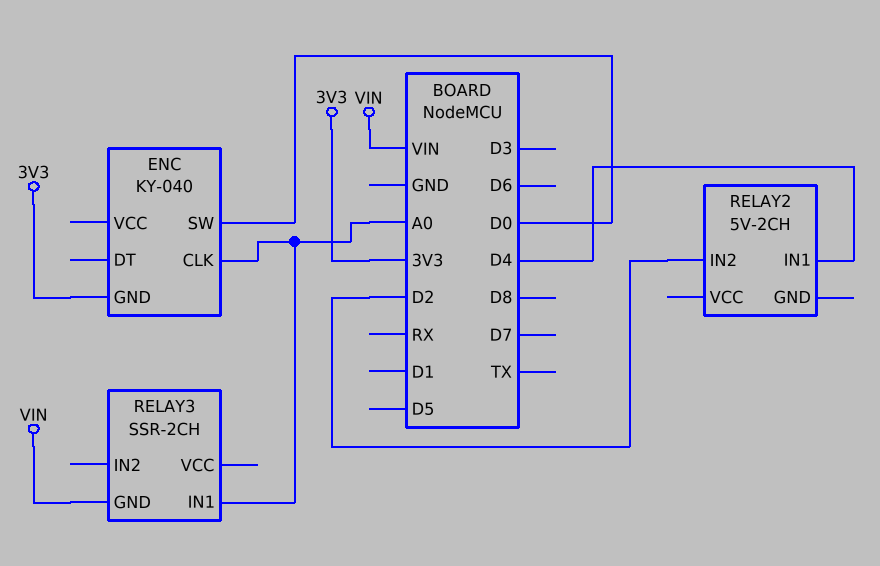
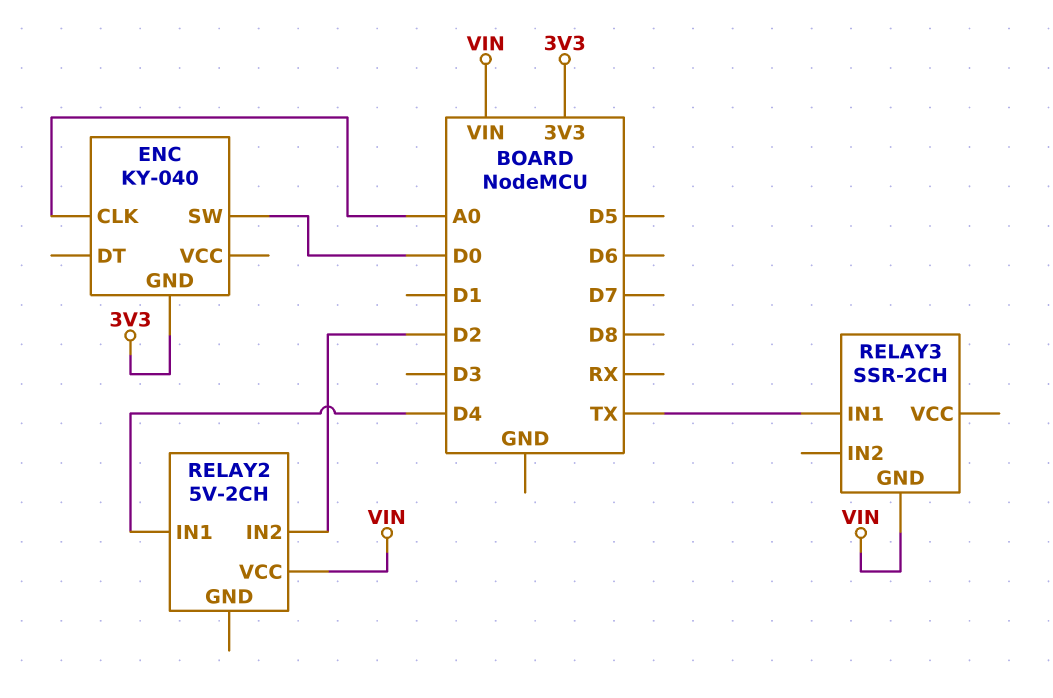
RELAY2 pin VCC: none -> VIN
RELAY3 pin IN1: A0 -> TX

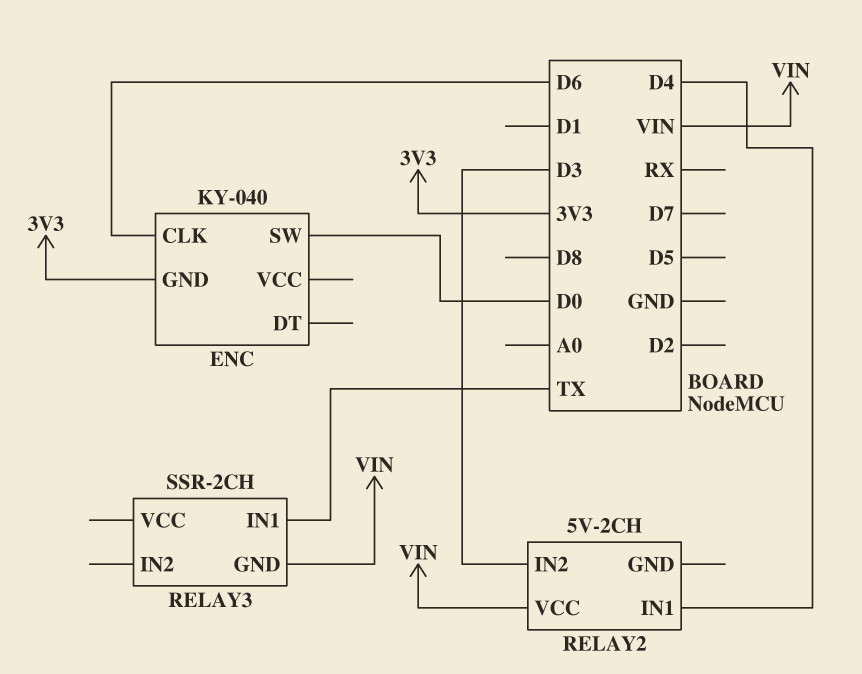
ENC pin CLK: A0 -> D6
RELAY2 pin IN2: D2 -> D3

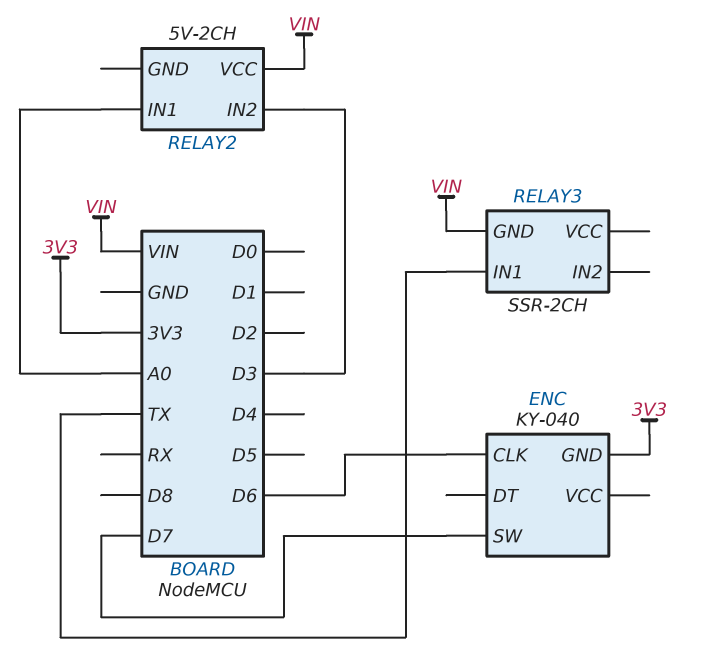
ENC pin SW: D0 -> D7
RELAY2 pin IN1: D4 -> A0

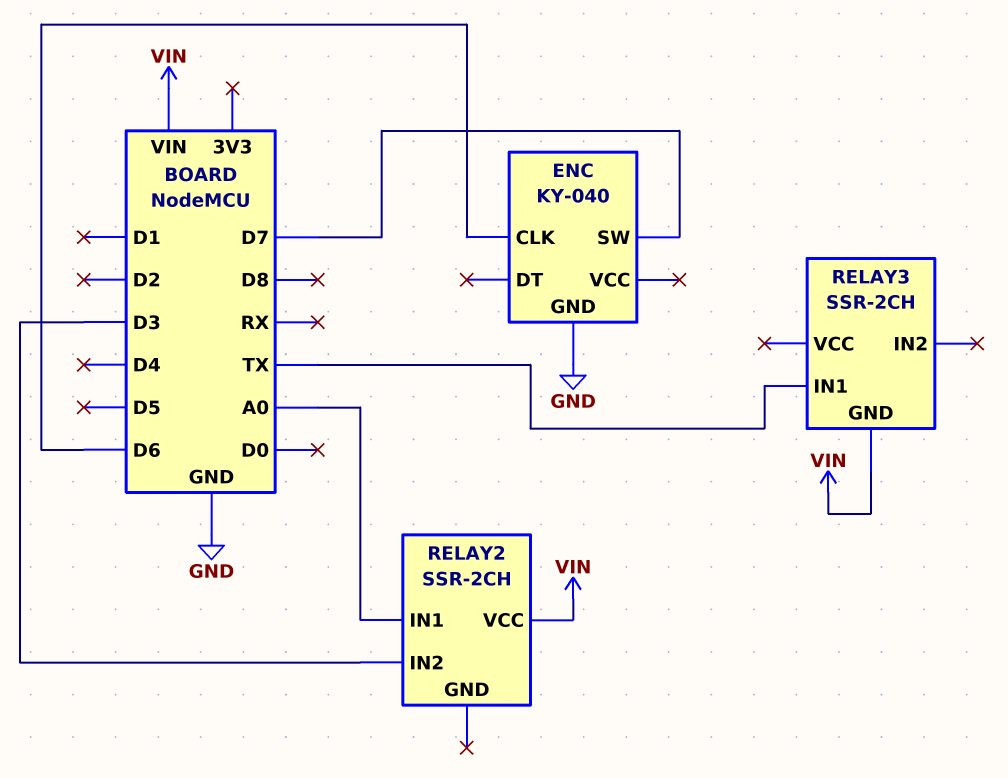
ENC pin GND: 3V3 -> GND
RELAY2: 5V-2CH -> SSR-2CH

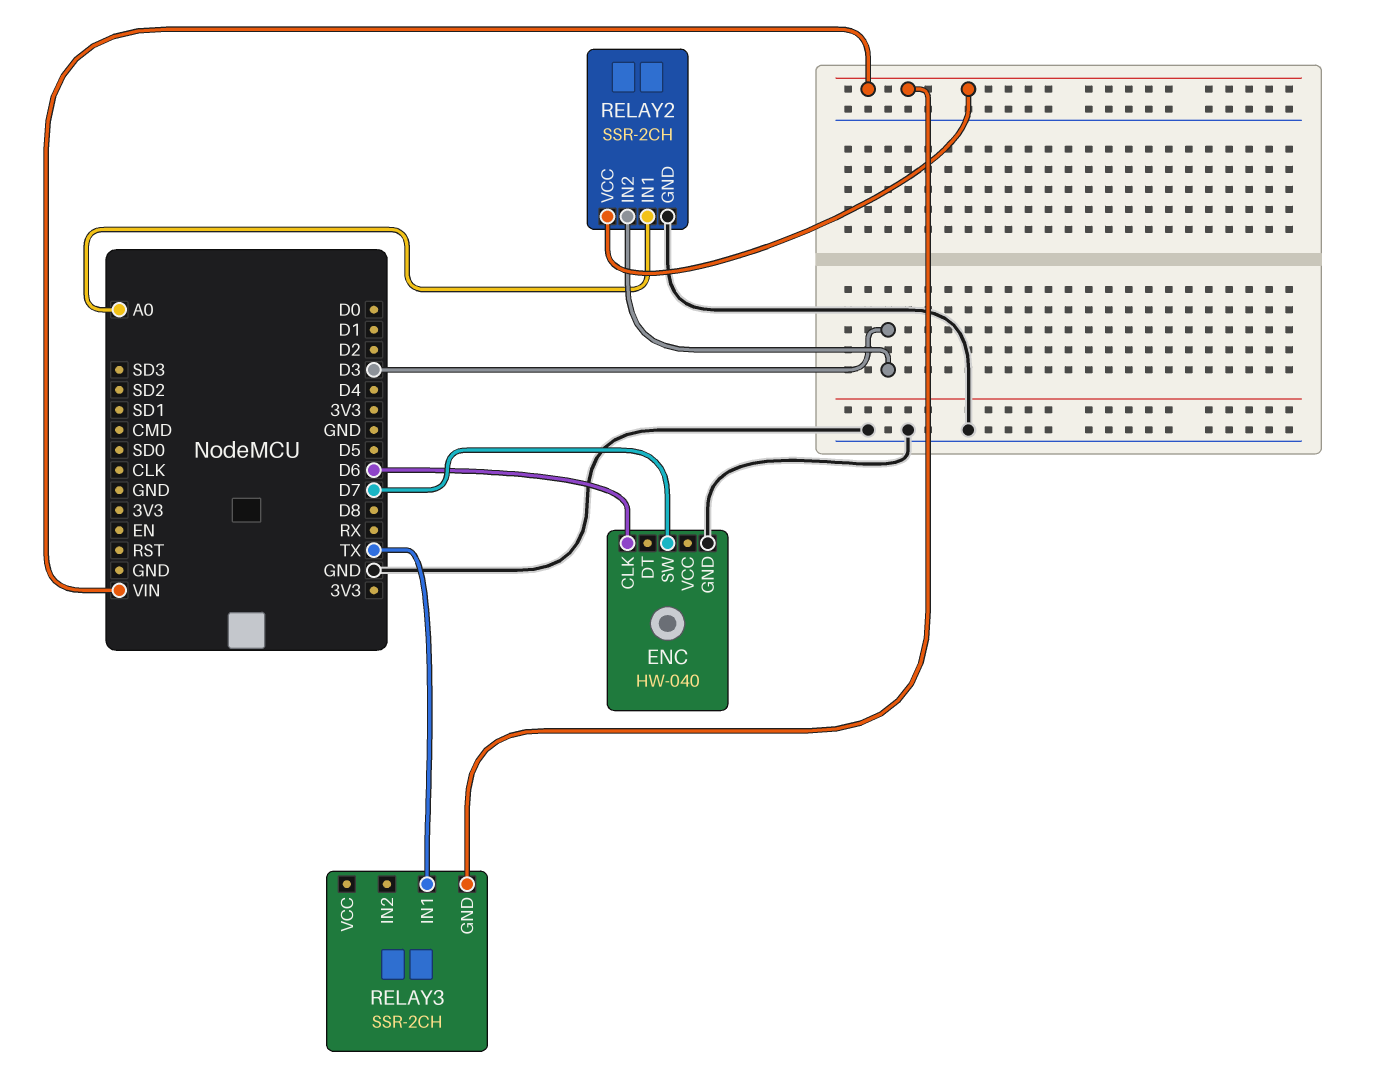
ENC: KY-040 -> HW-040
RELAY2 pin GND: none -> GND

